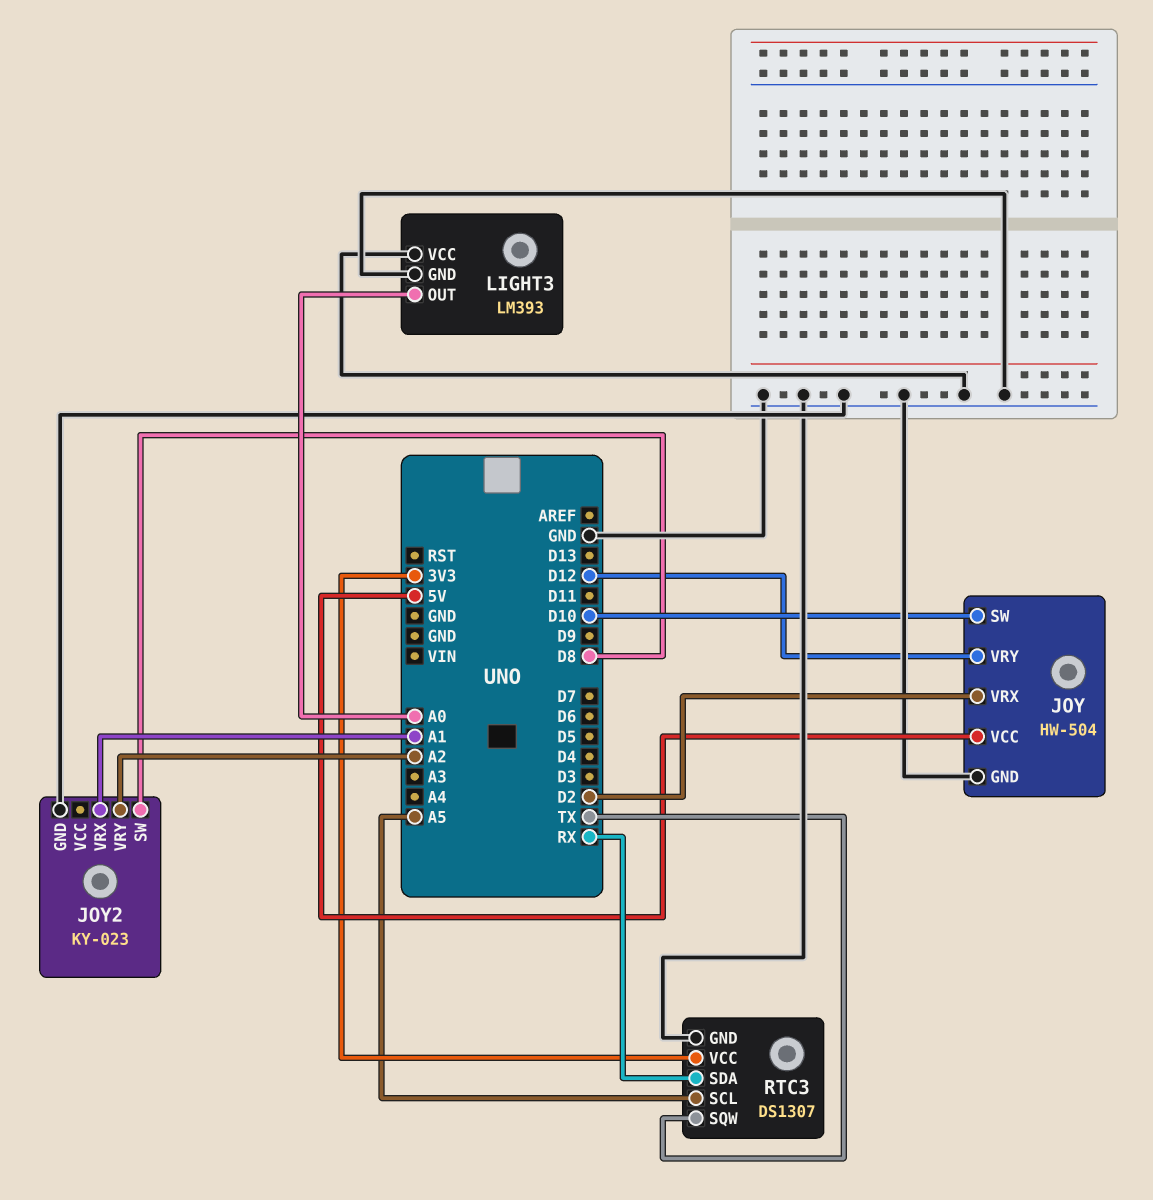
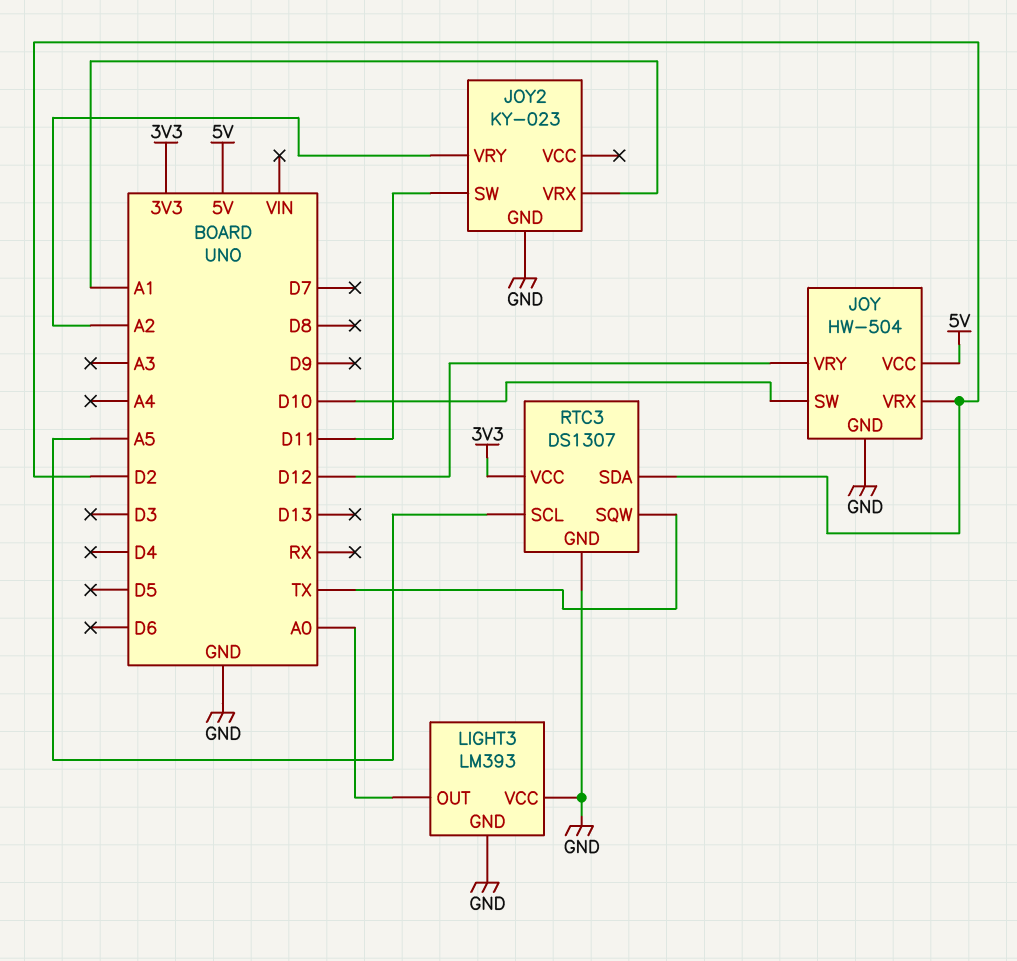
JOY2 pin SW: D8 -> D11
RTC3 pin SDA: RX -> D2

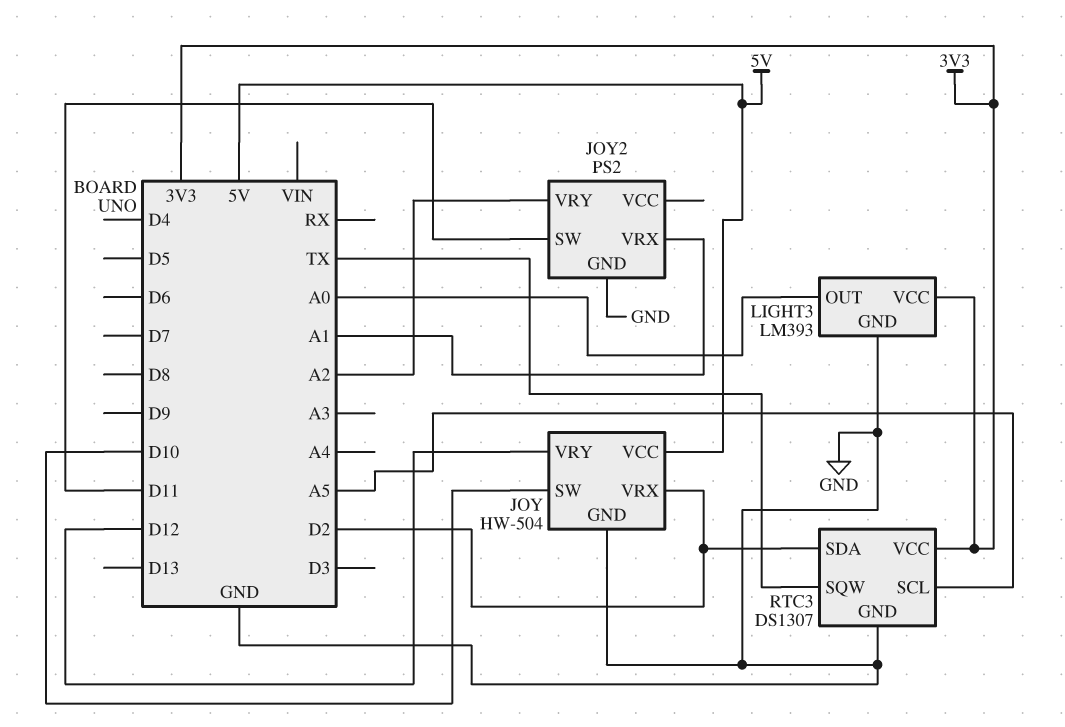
JOY2: KY-023 -> PS2
LIGHT3 pin VCC: GND -> 3V3

